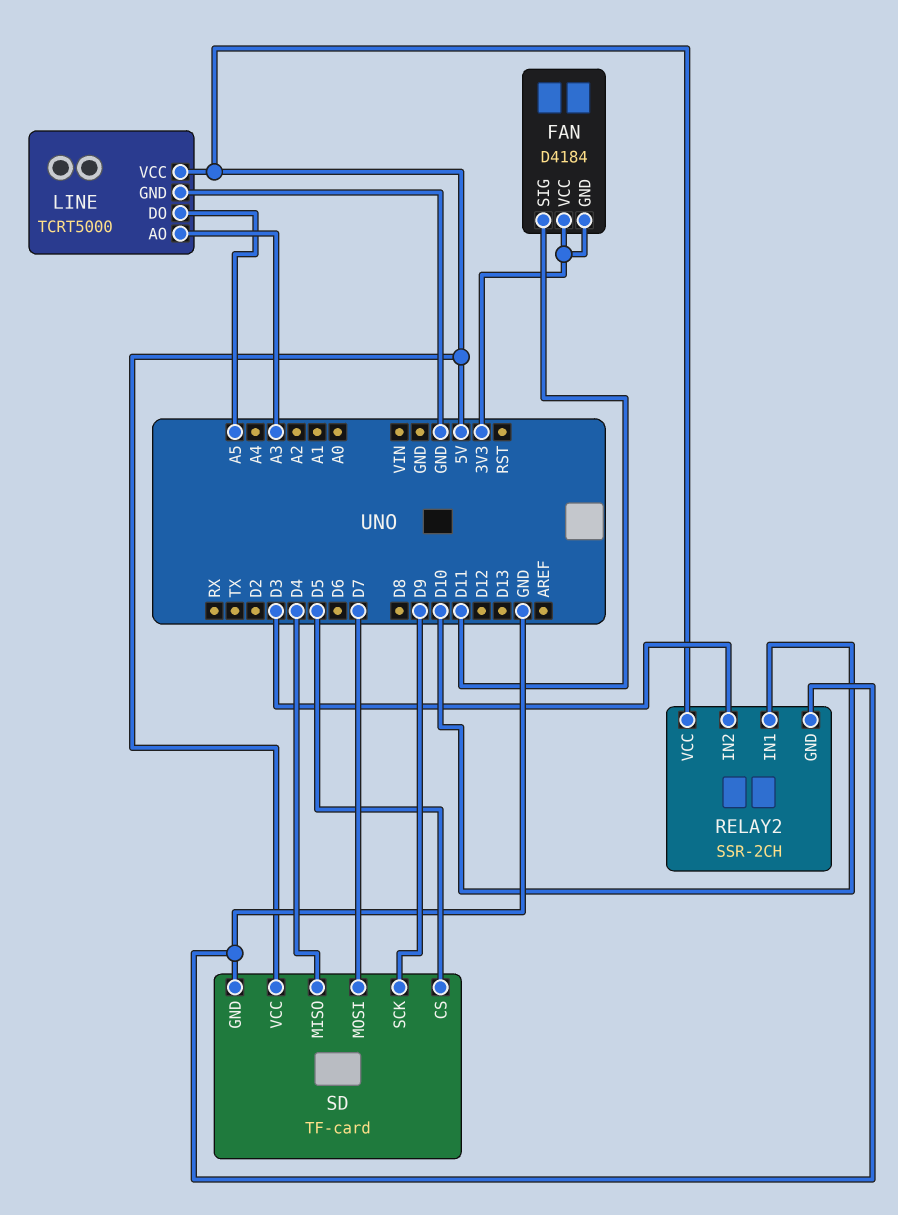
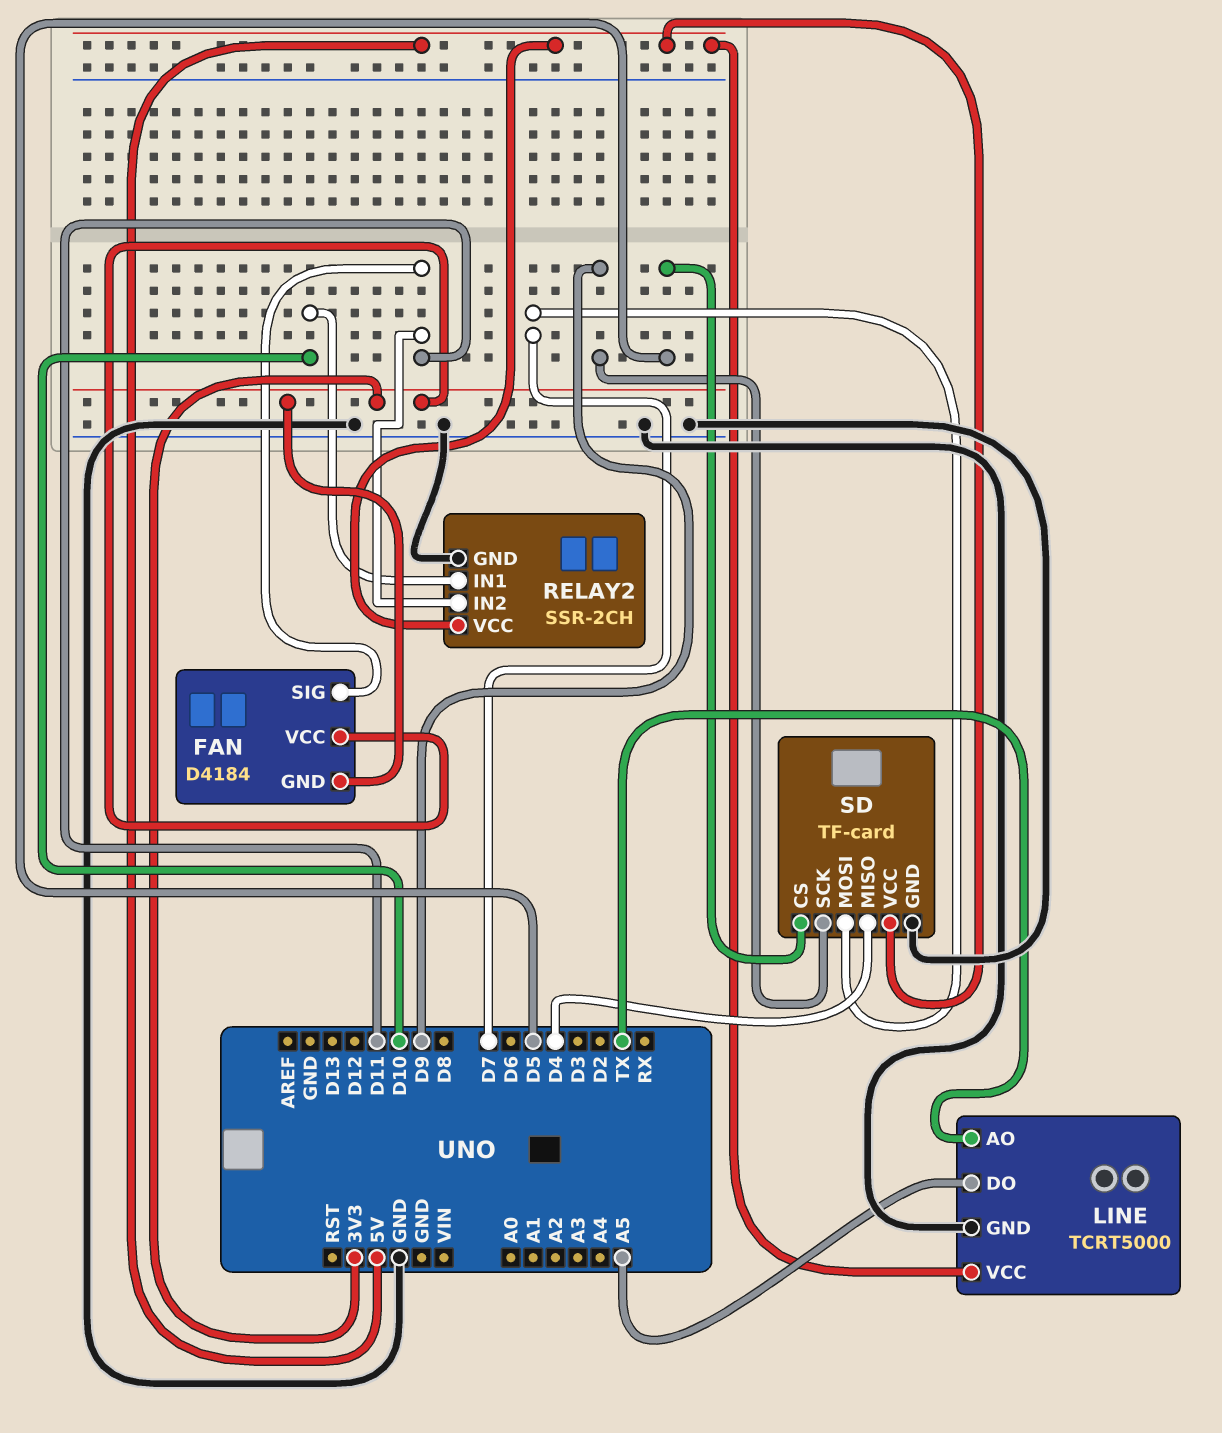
LINE pin AO: A3 -> TX
RELAY2 pin IN2: D3 -> D11

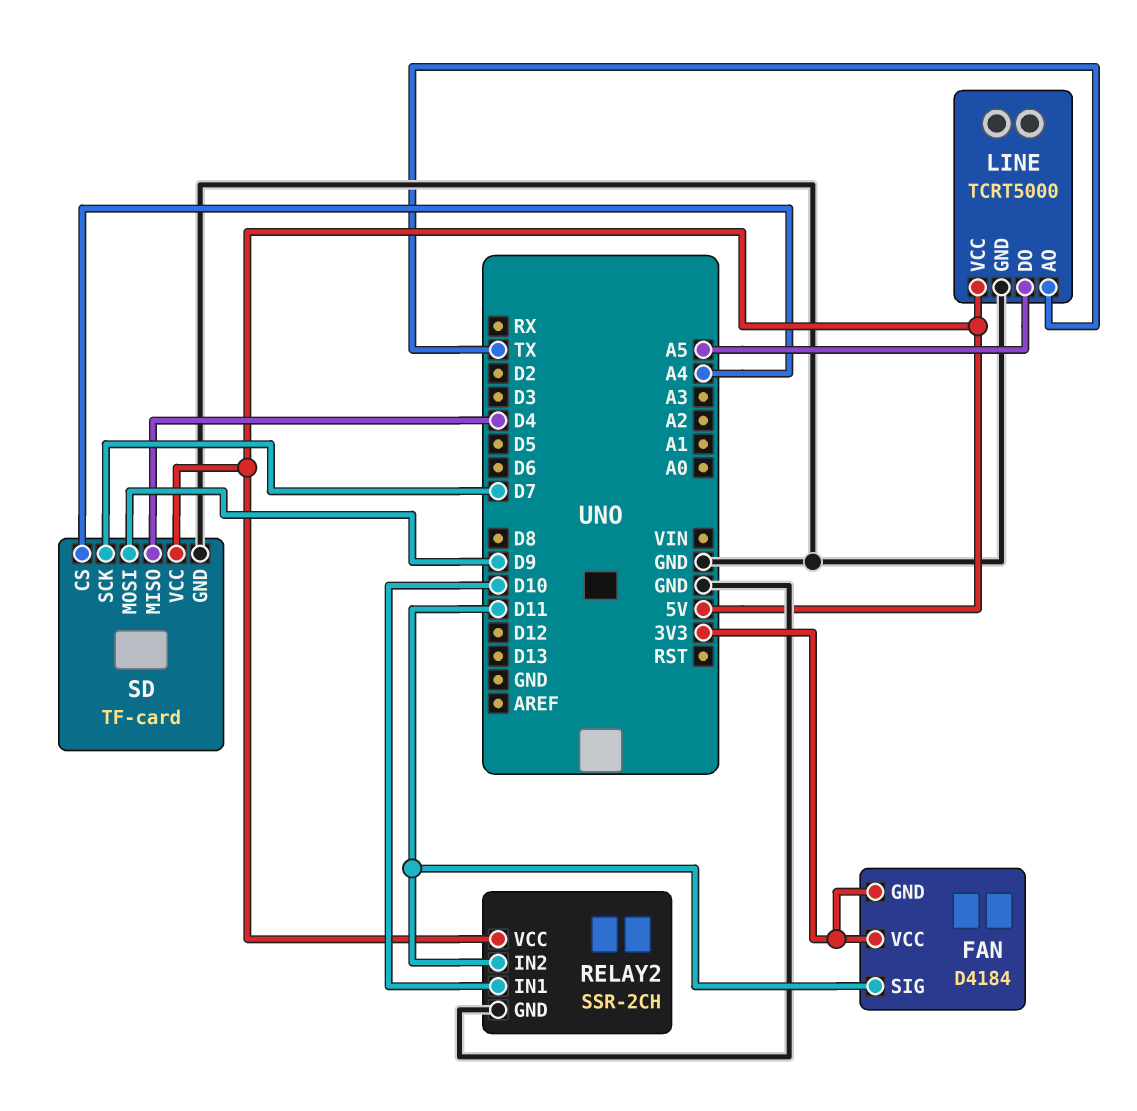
SD pin CS: D5 -> A4
SD pin MOSI: D7 -> D9
SD pin SCK: D9 -> D7

